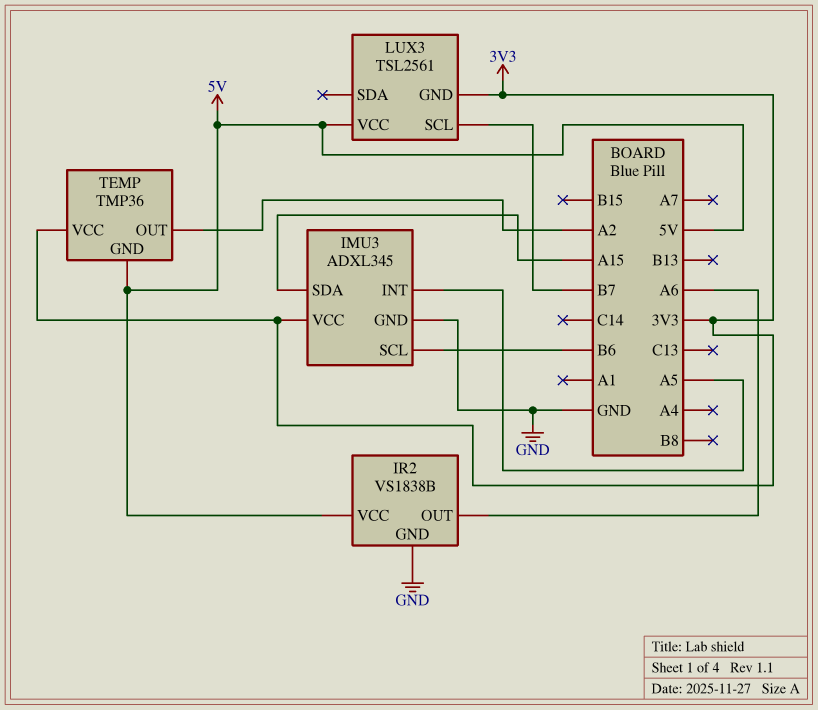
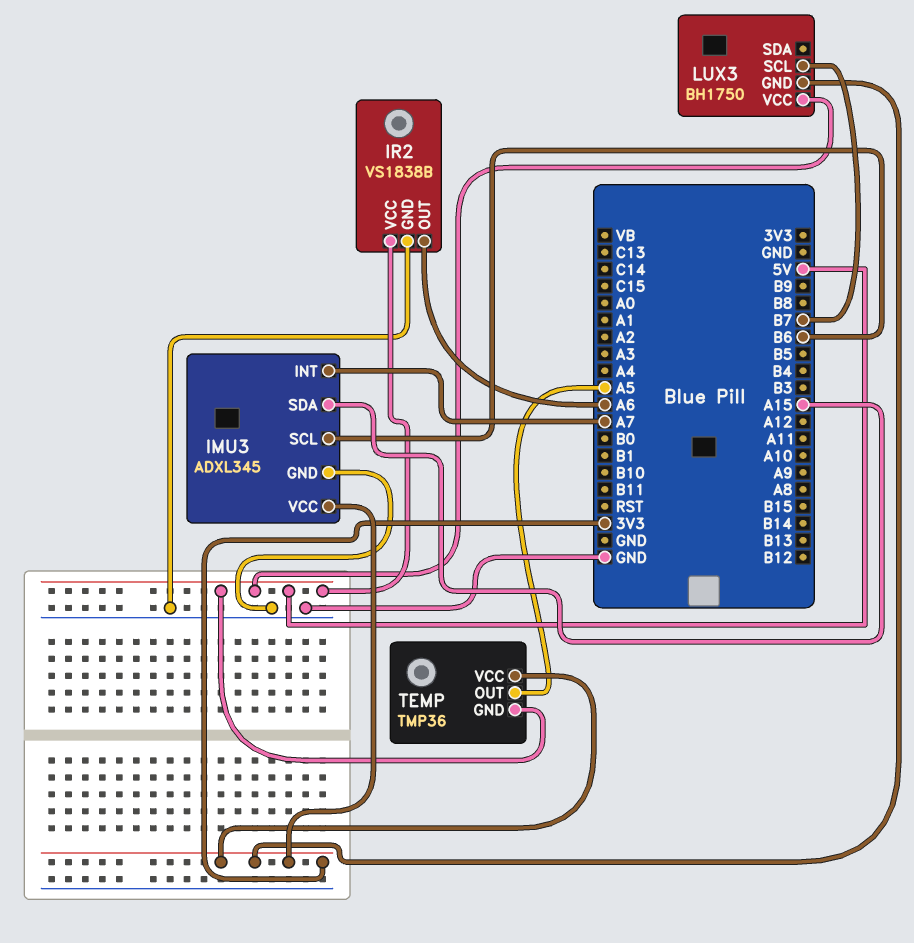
IMU3 pin INT: A5 -> A7
LUX3: TSL2561 -> BH1750
TEMP pin OUT: A2 -> A5

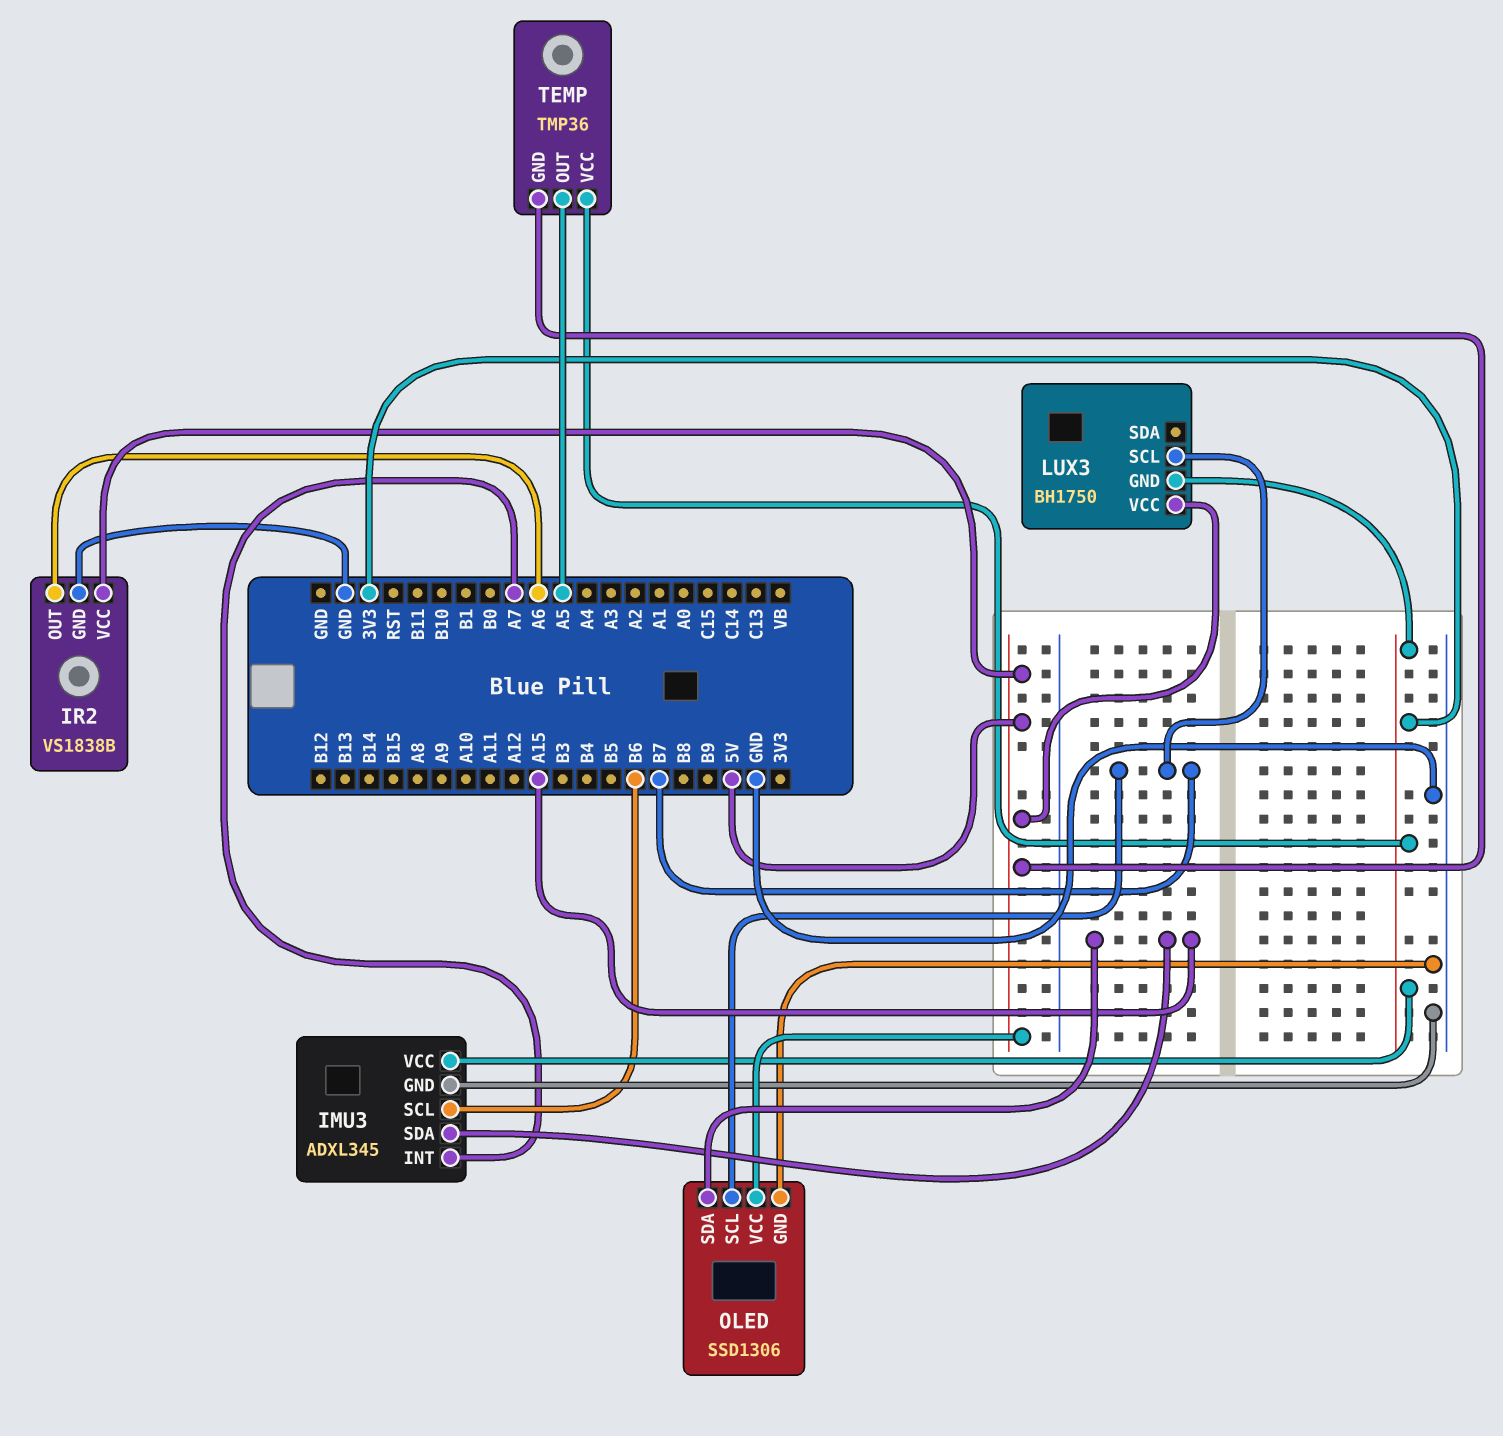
OLED: none -> SSD1306
OLED pin GND: none -> GND
OLED pin SCL: none -> B7
OLED pin SDA: none -> A15
OLED pin VCC: none -> 5V

